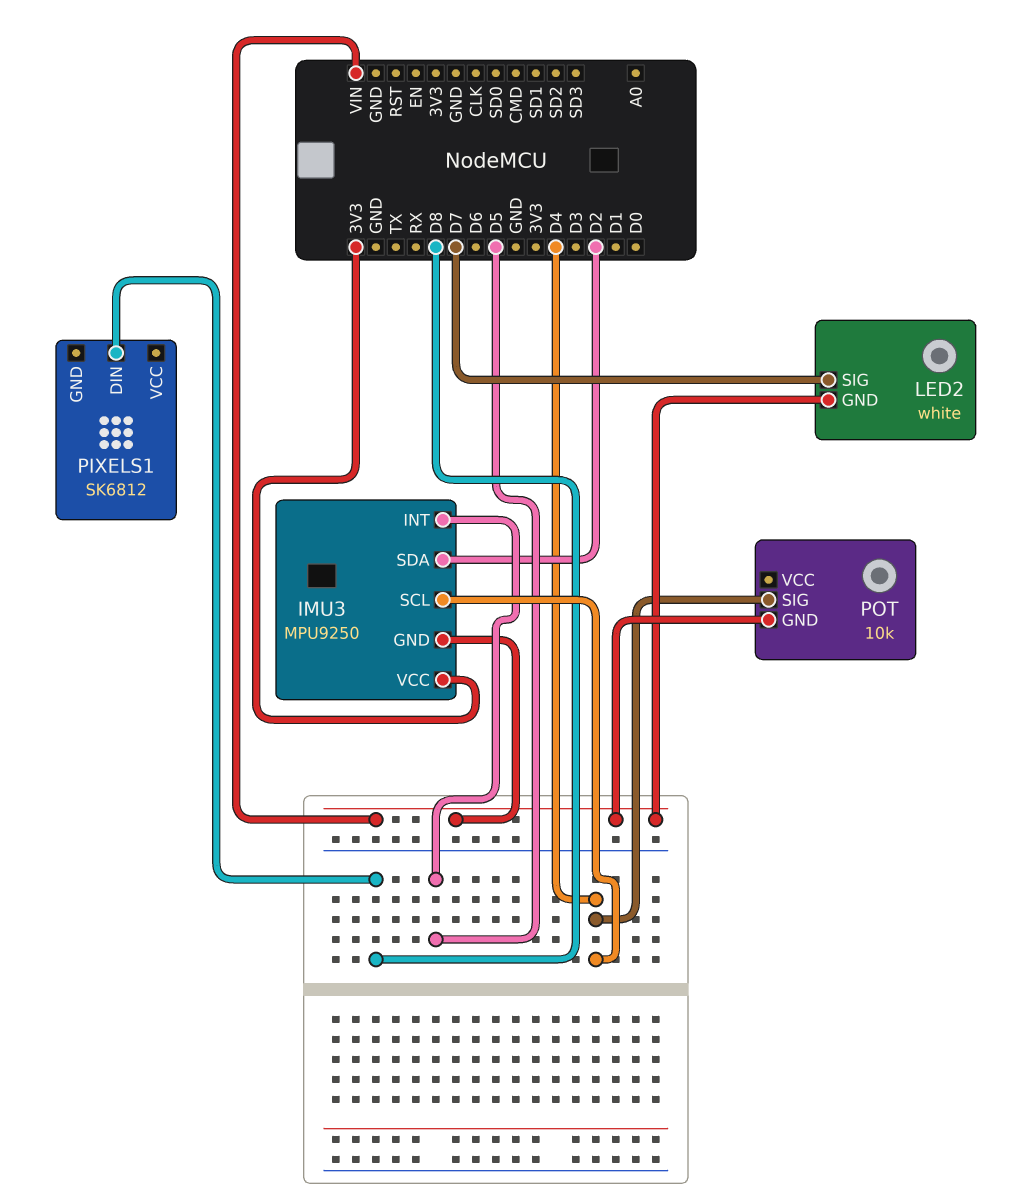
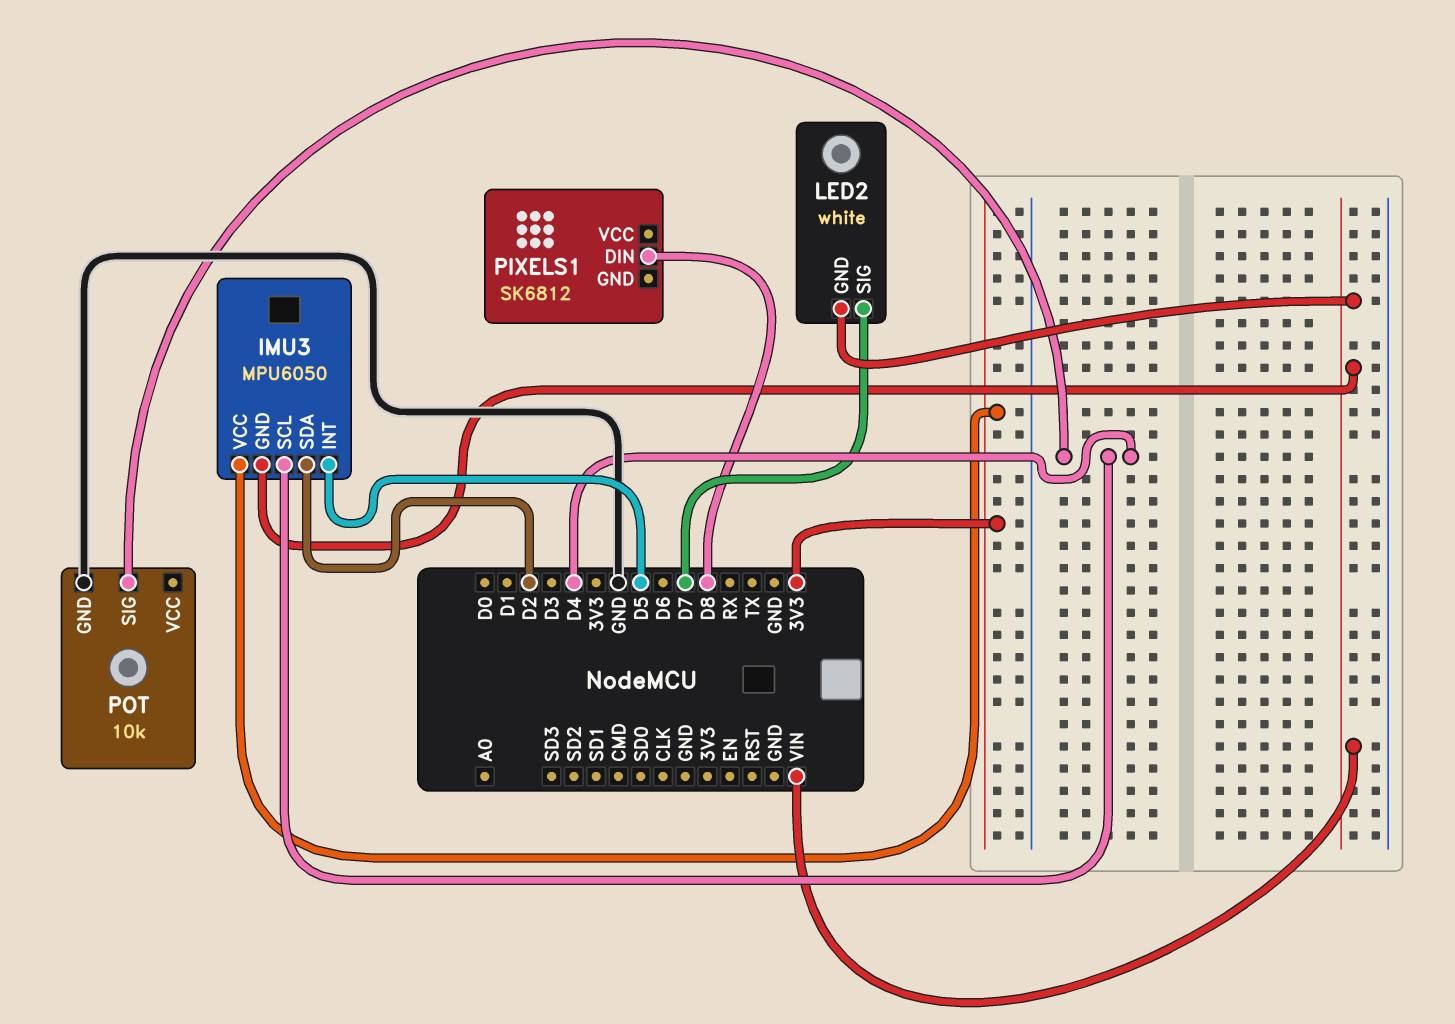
IMU3: MPU9250 -> MPU6050
POT pin GND: VIN -> GND

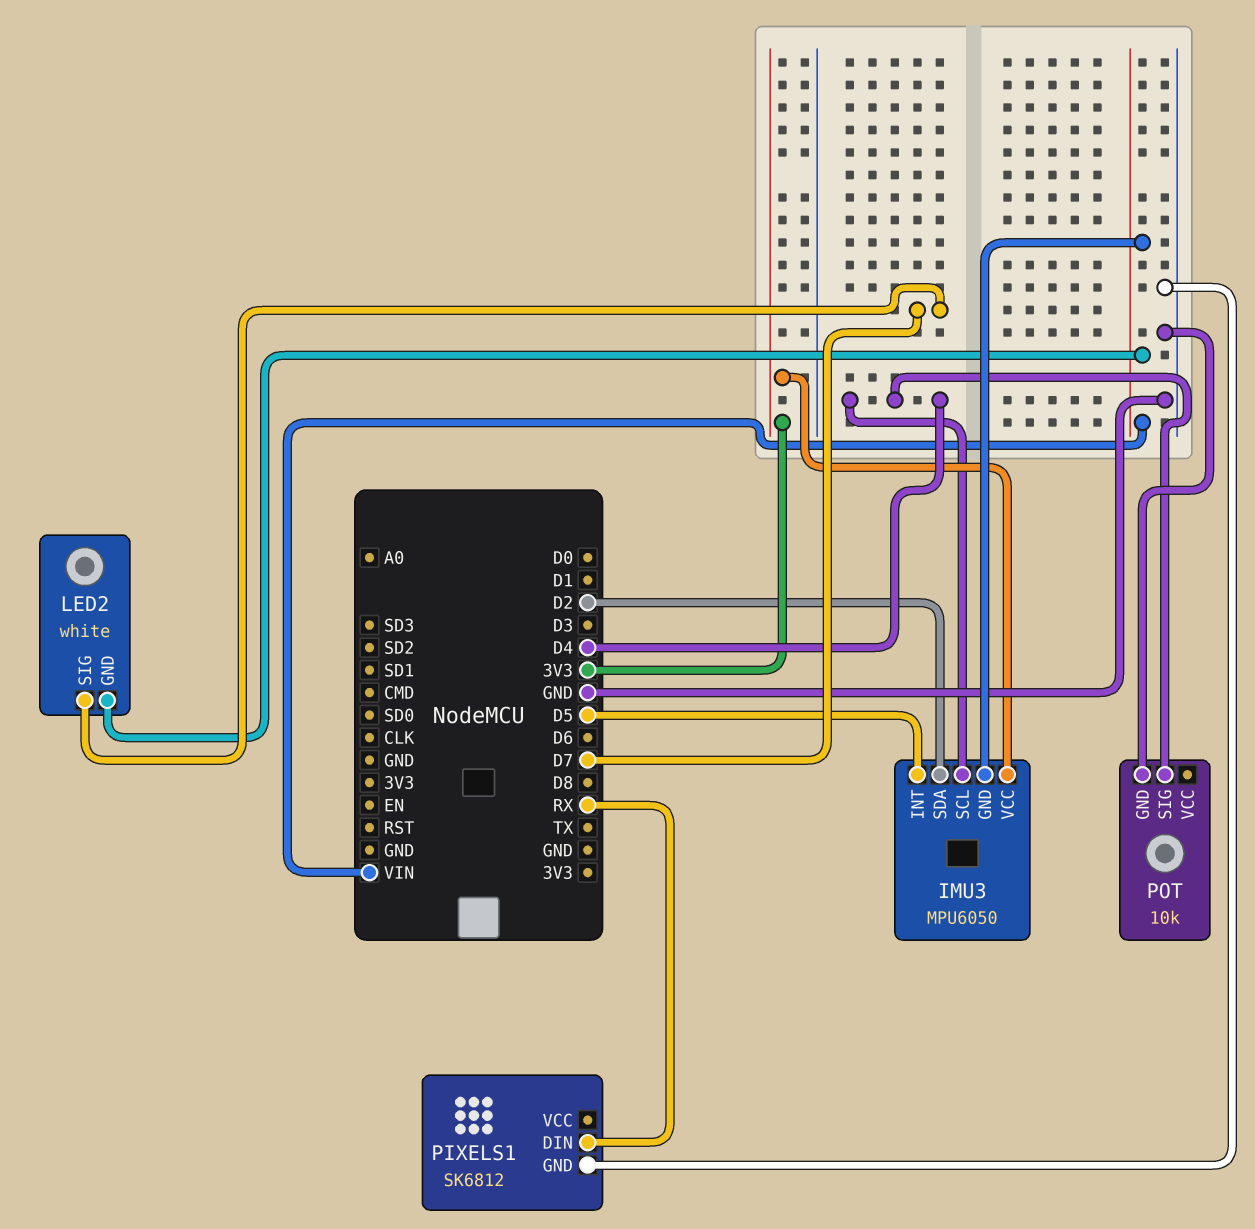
PIXELS1 pin DIN: D8 -> RX
PIXELS1 pin GND: none -> GND

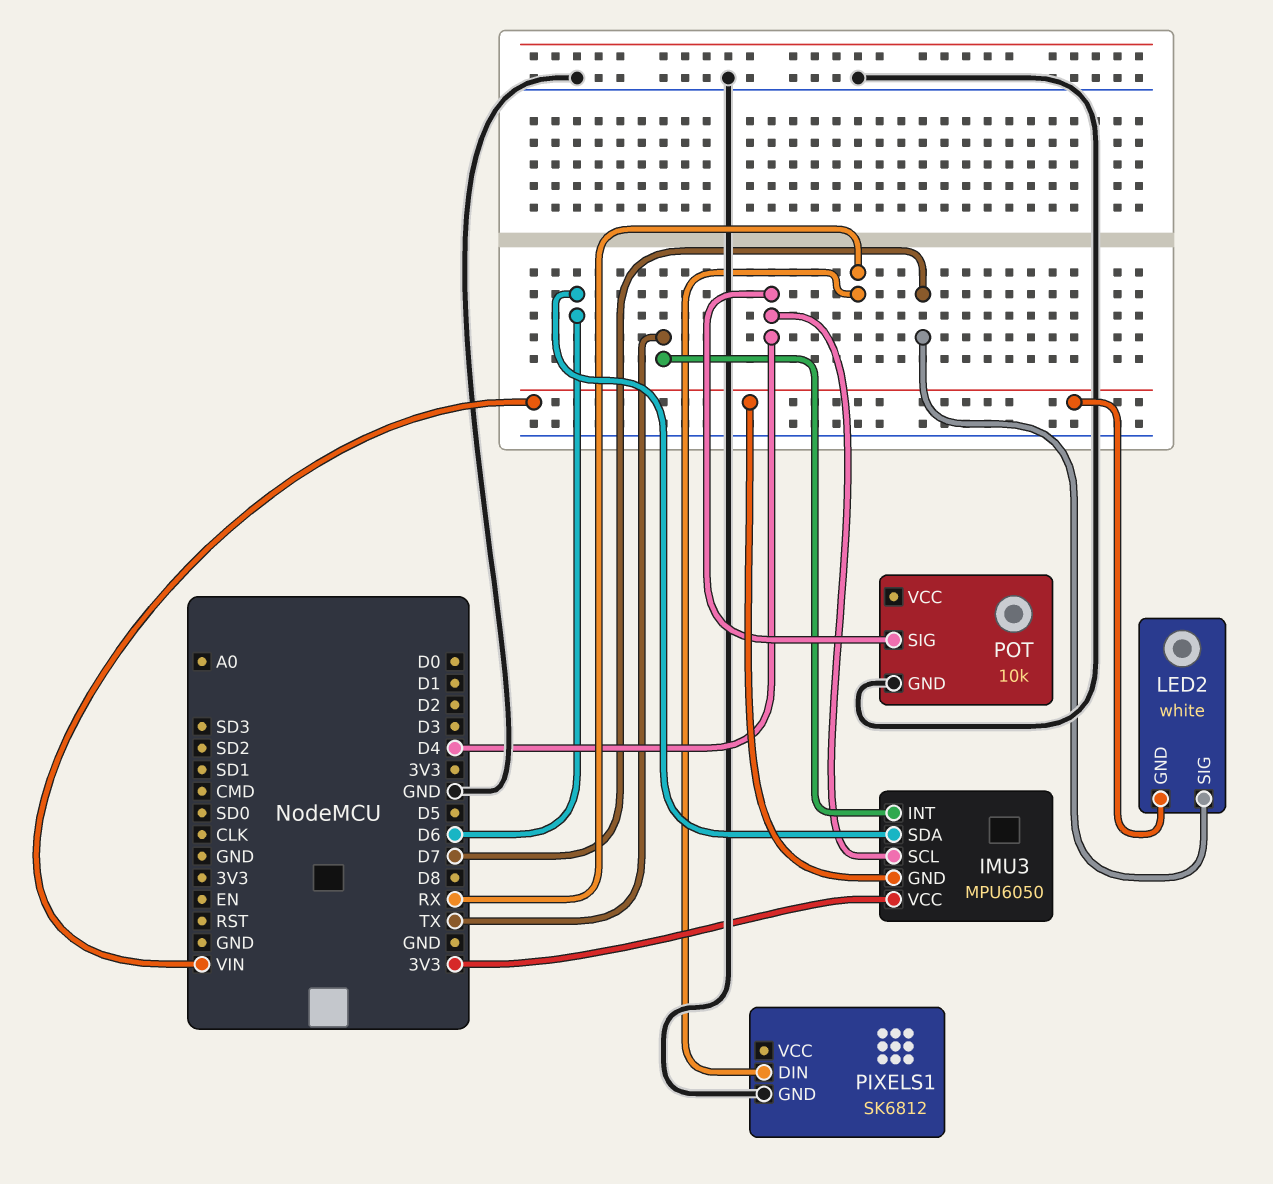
IMU3 pin INT: D5 -> TX
IMU3 pin SDA: D2 -> D6

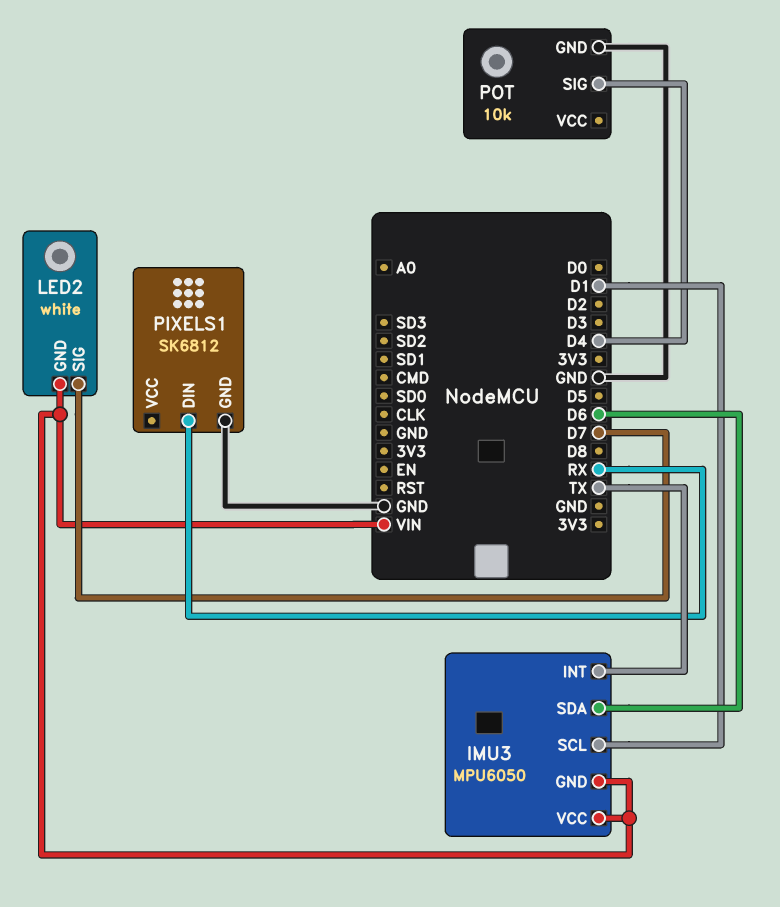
IMU3 pin SCL: D4 -> D1
IMU3 pin VCC: 3V3 -> VIN

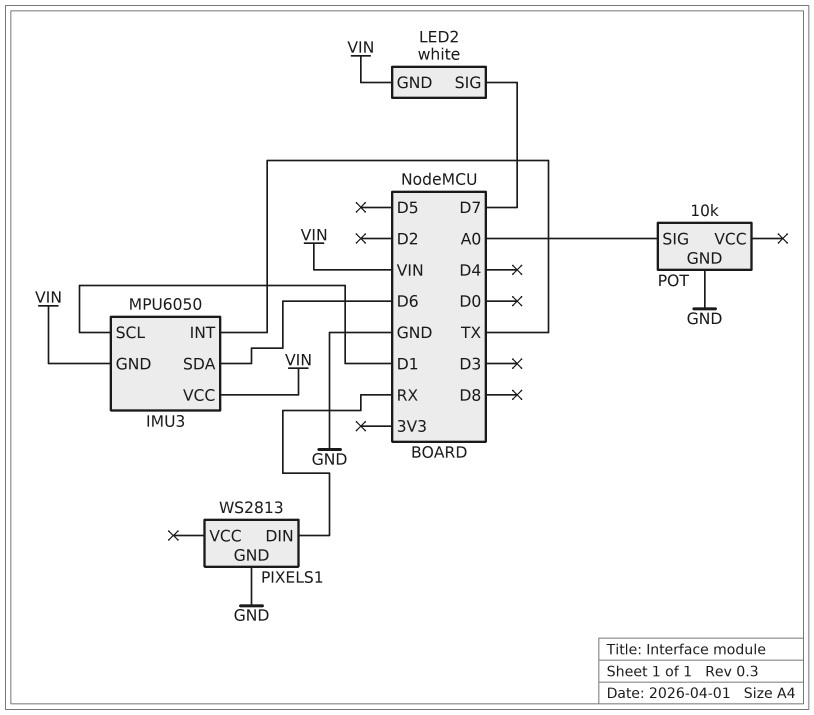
PIXELS1: SK6812 -> WS2813
POT pin SIG: D4 -> A0

